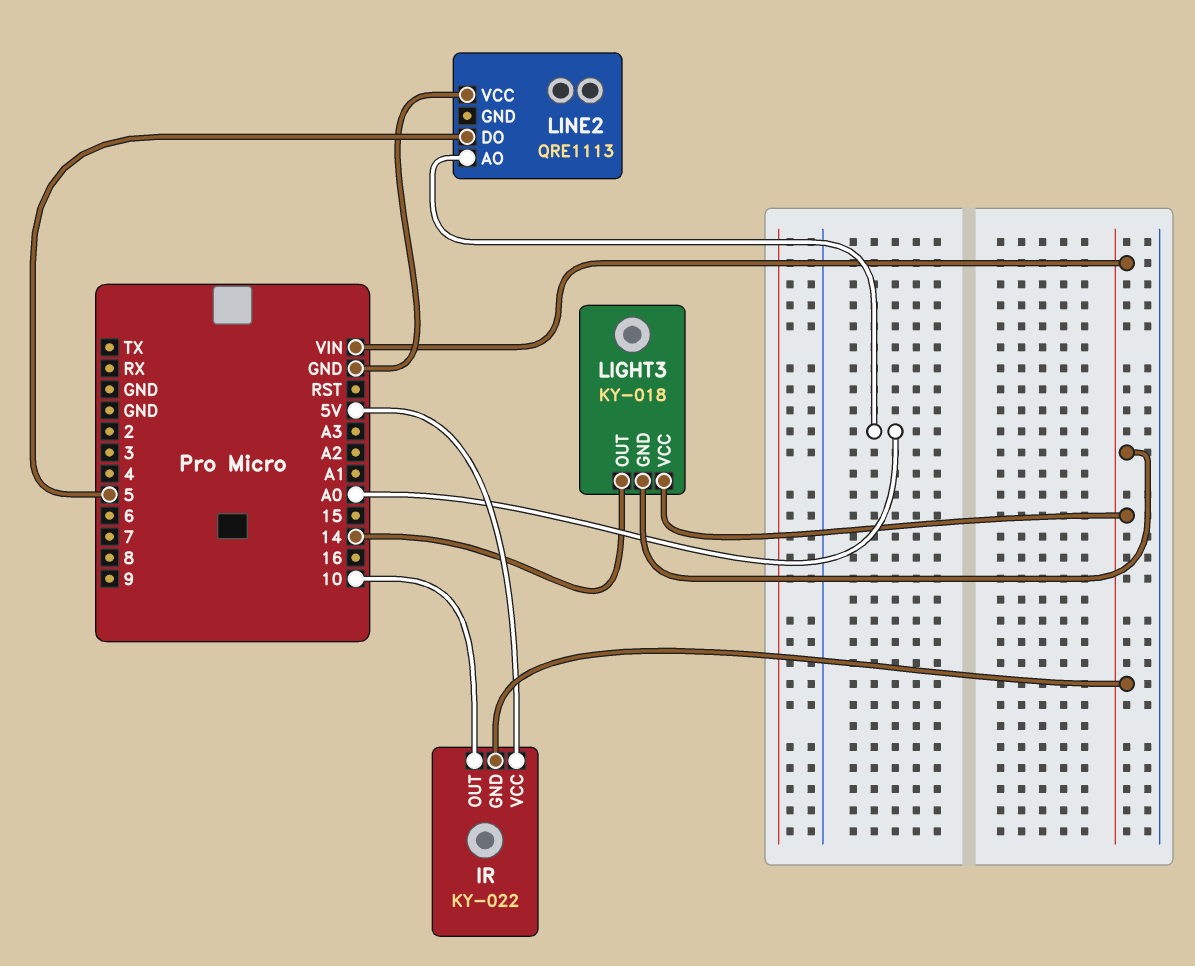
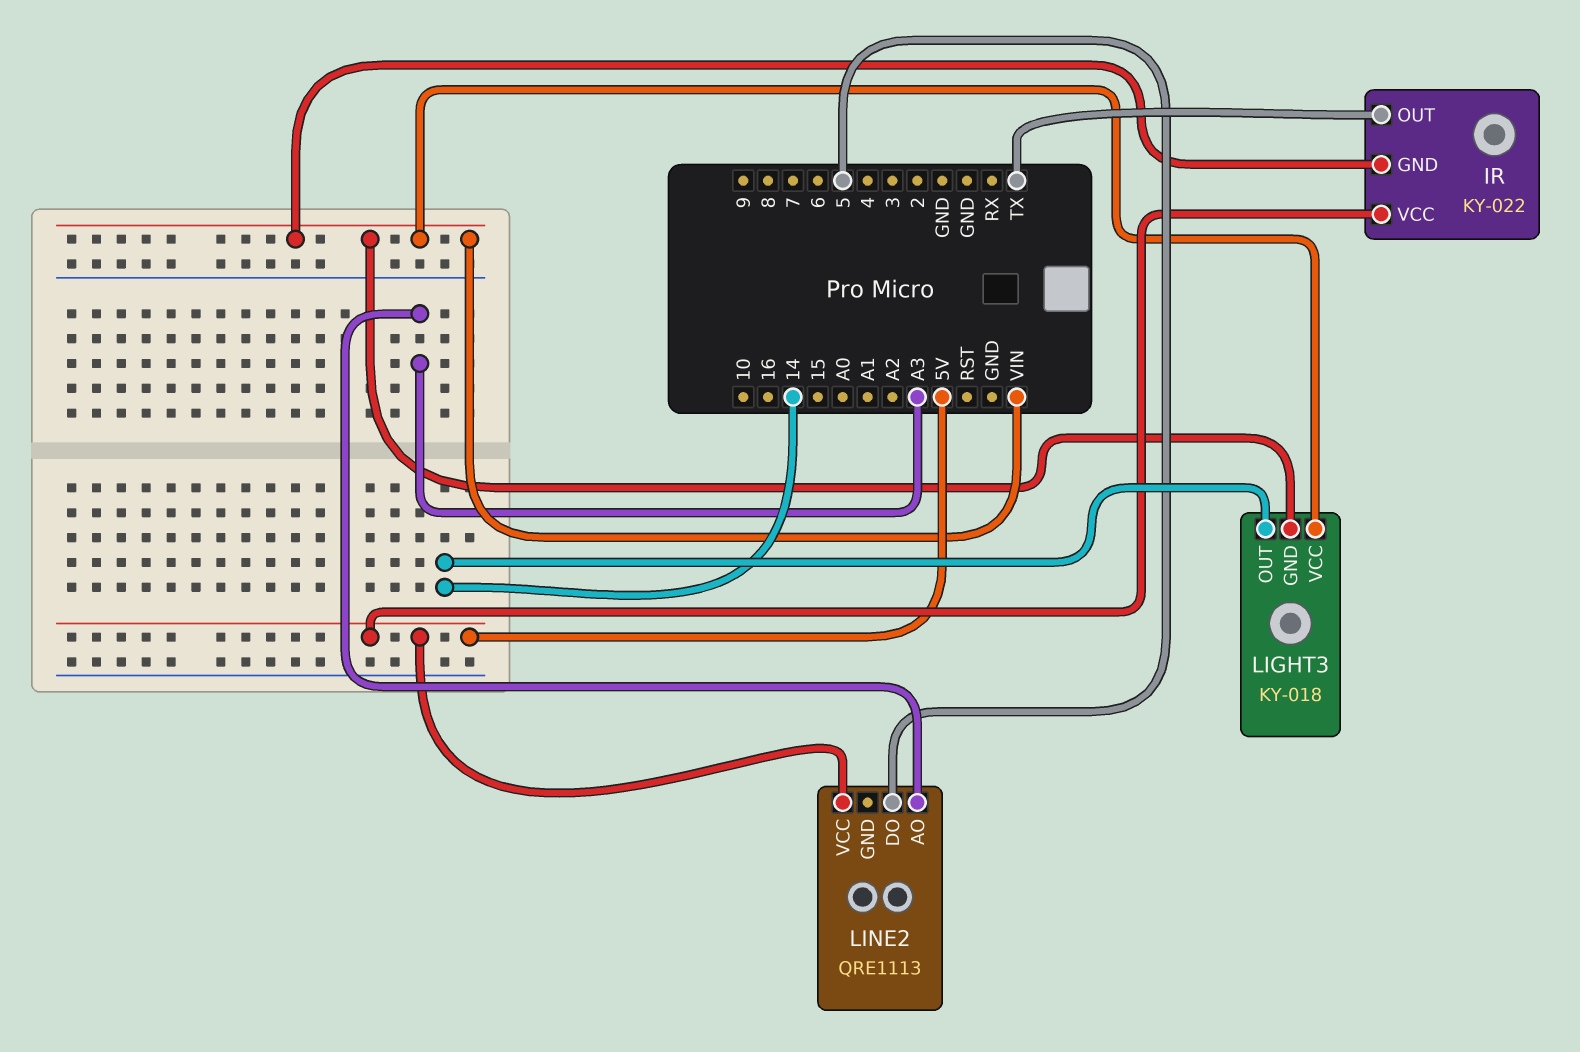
IR pin OUT: 10 -> TX
LINE2 pin AO: A0 -> A3
LINE2 pin VCC: GND -> 5V

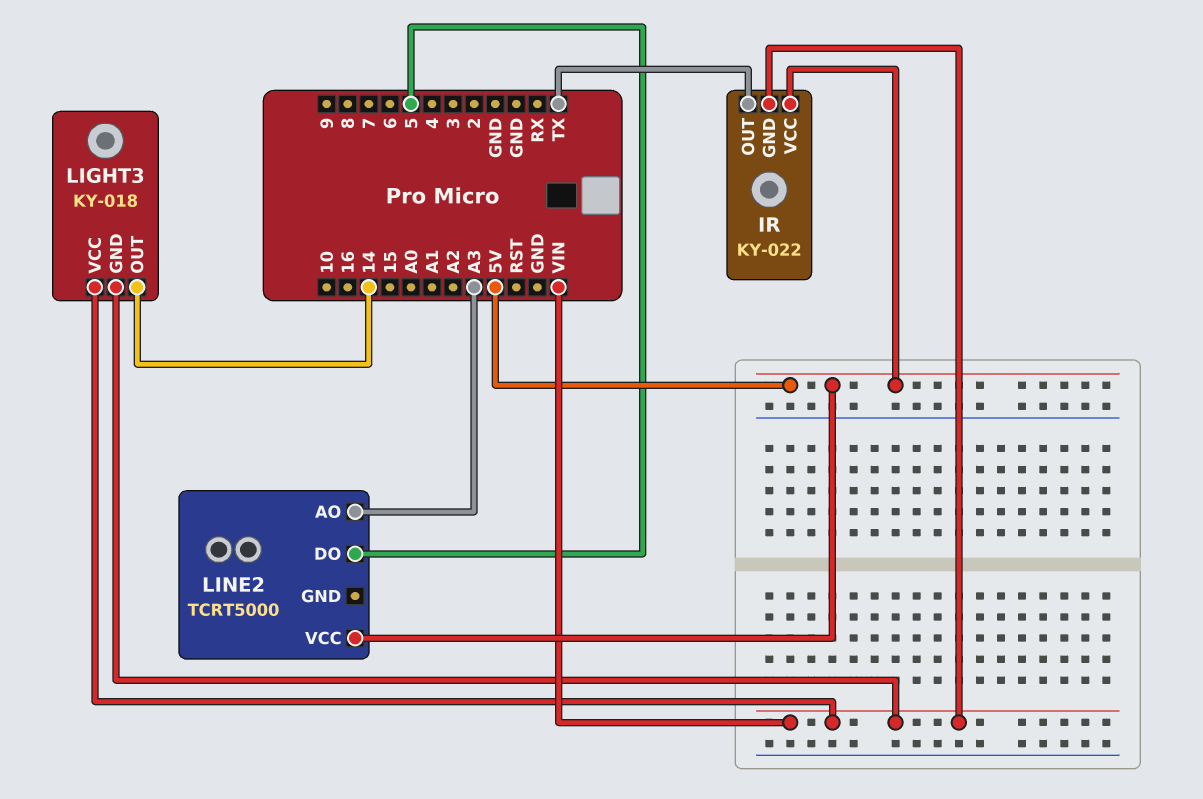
LINE2: QRE1113 -> TCRT5000

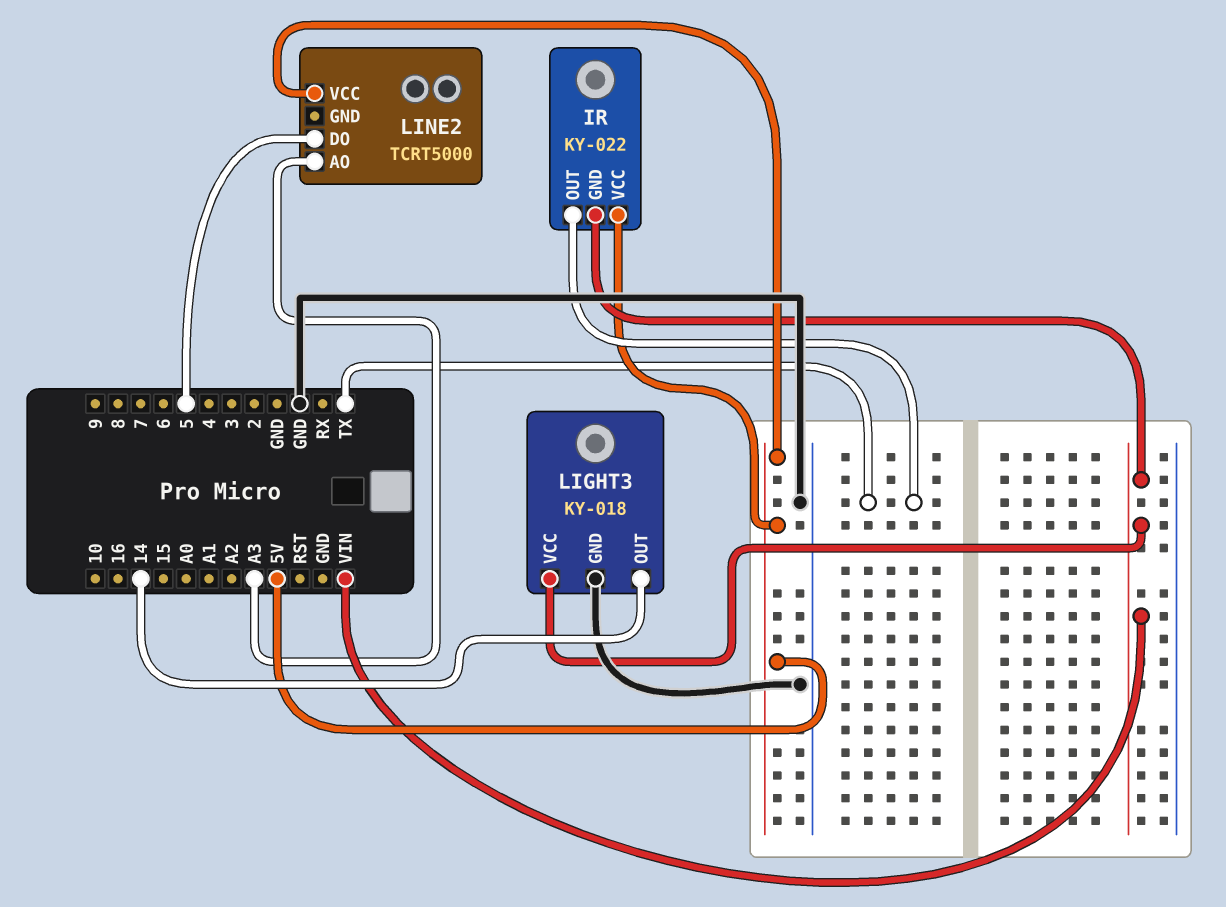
LIGHT3 pin GND: VIN -> GND

